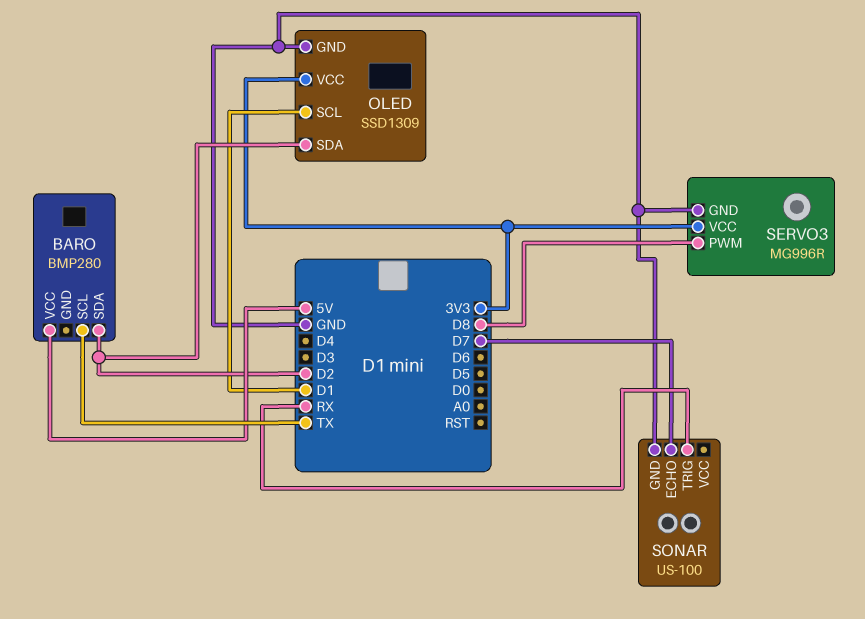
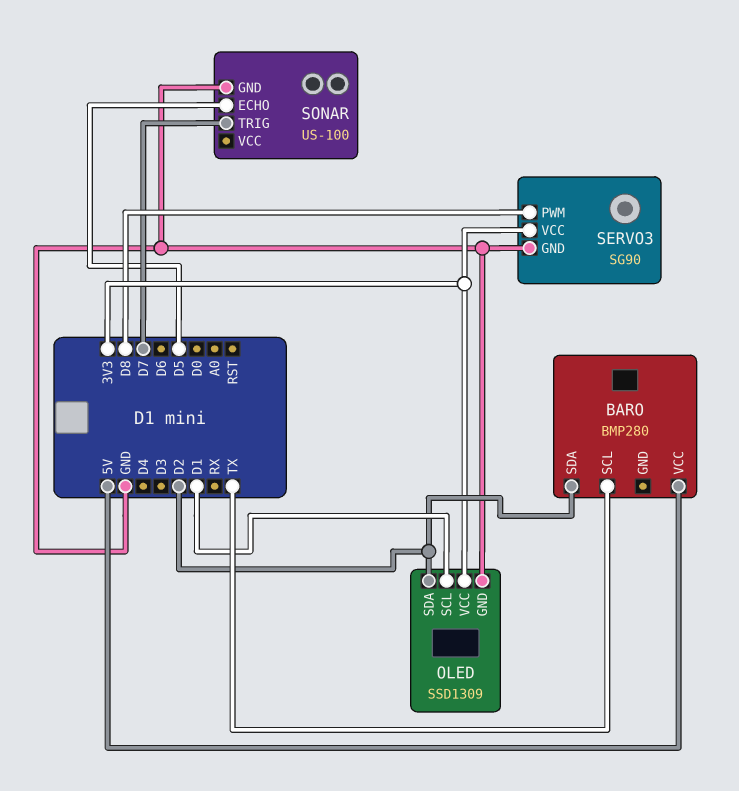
SERVO3: MG996R -> SG90
SONAR pin ECHO: D7 -> D5
SONAR pin TRIG: RX -> D7

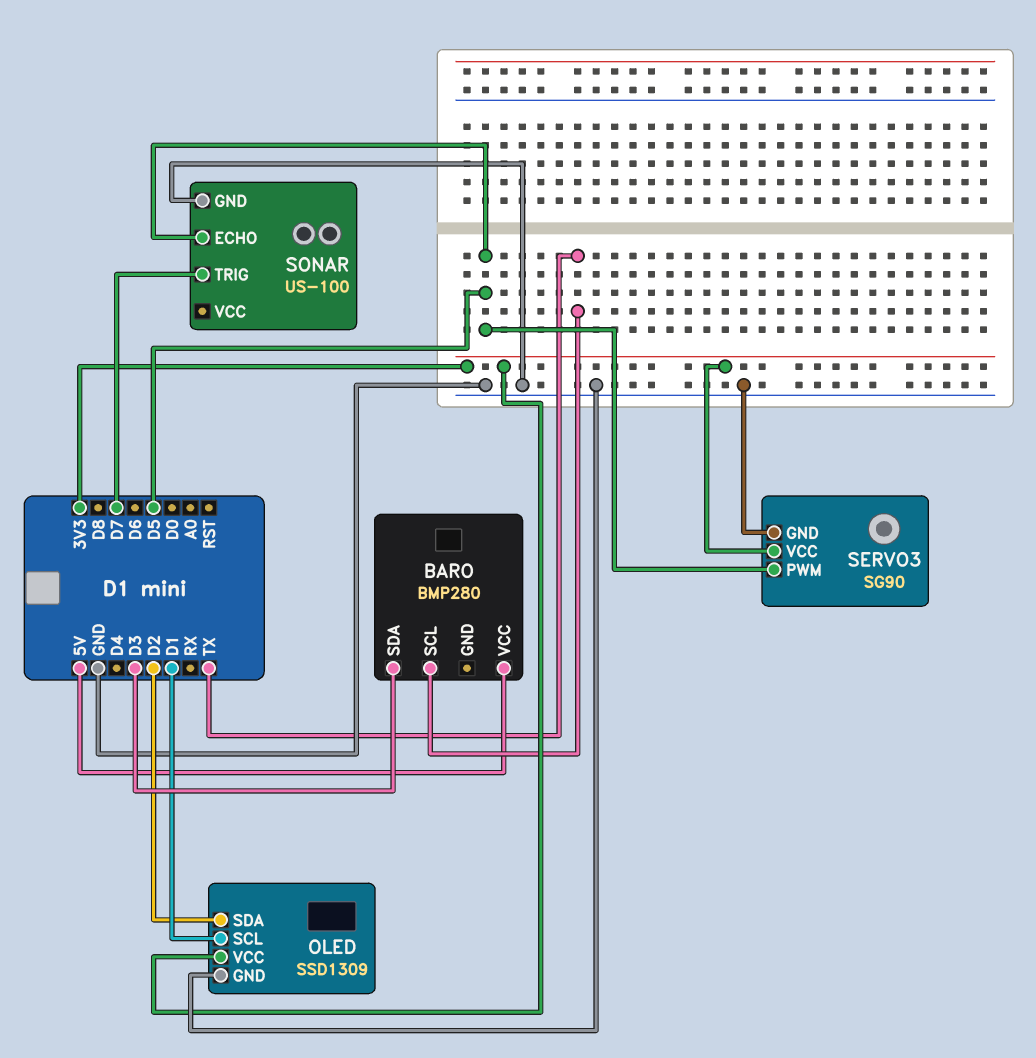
BARO pin SDA: D2 -> D3
SERVO3 pin PWM: D8 -> D5

